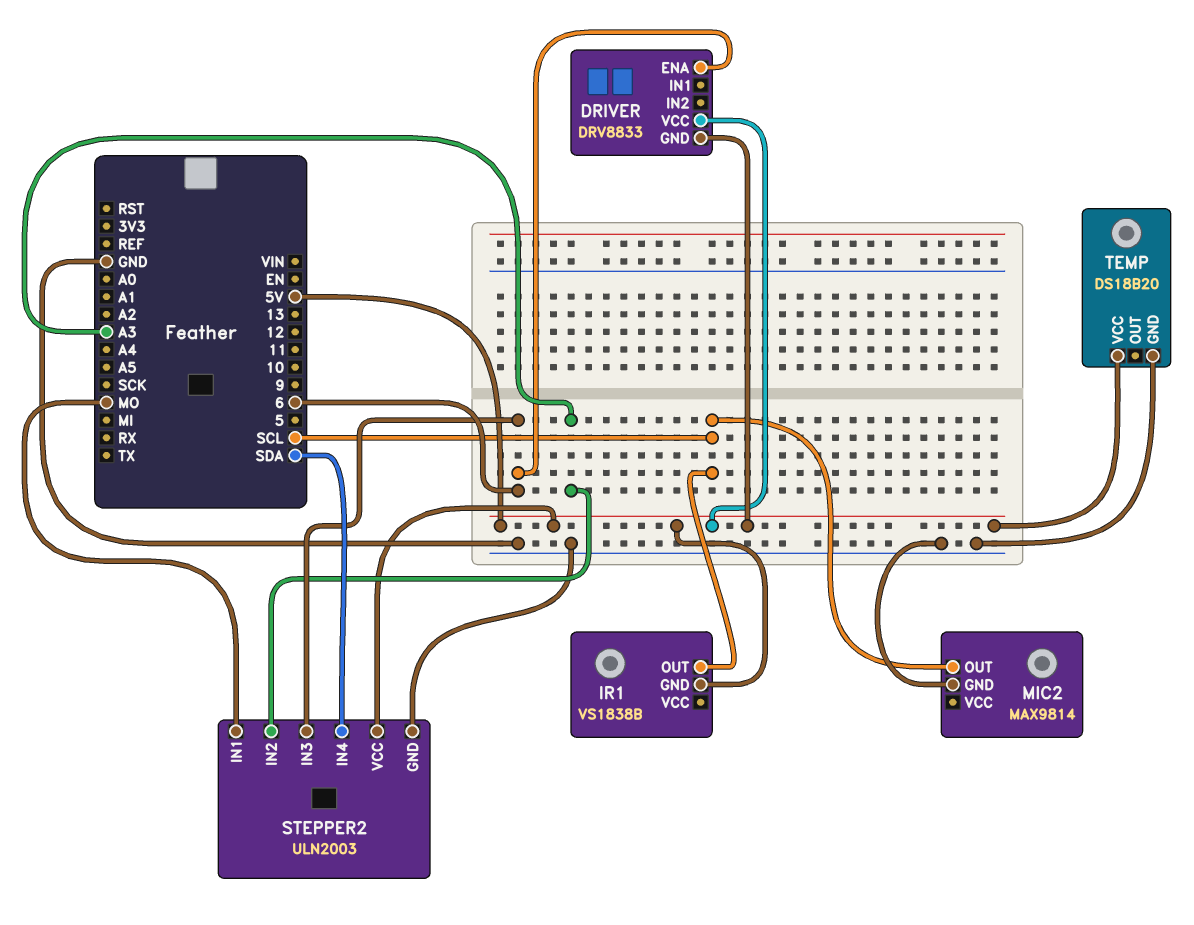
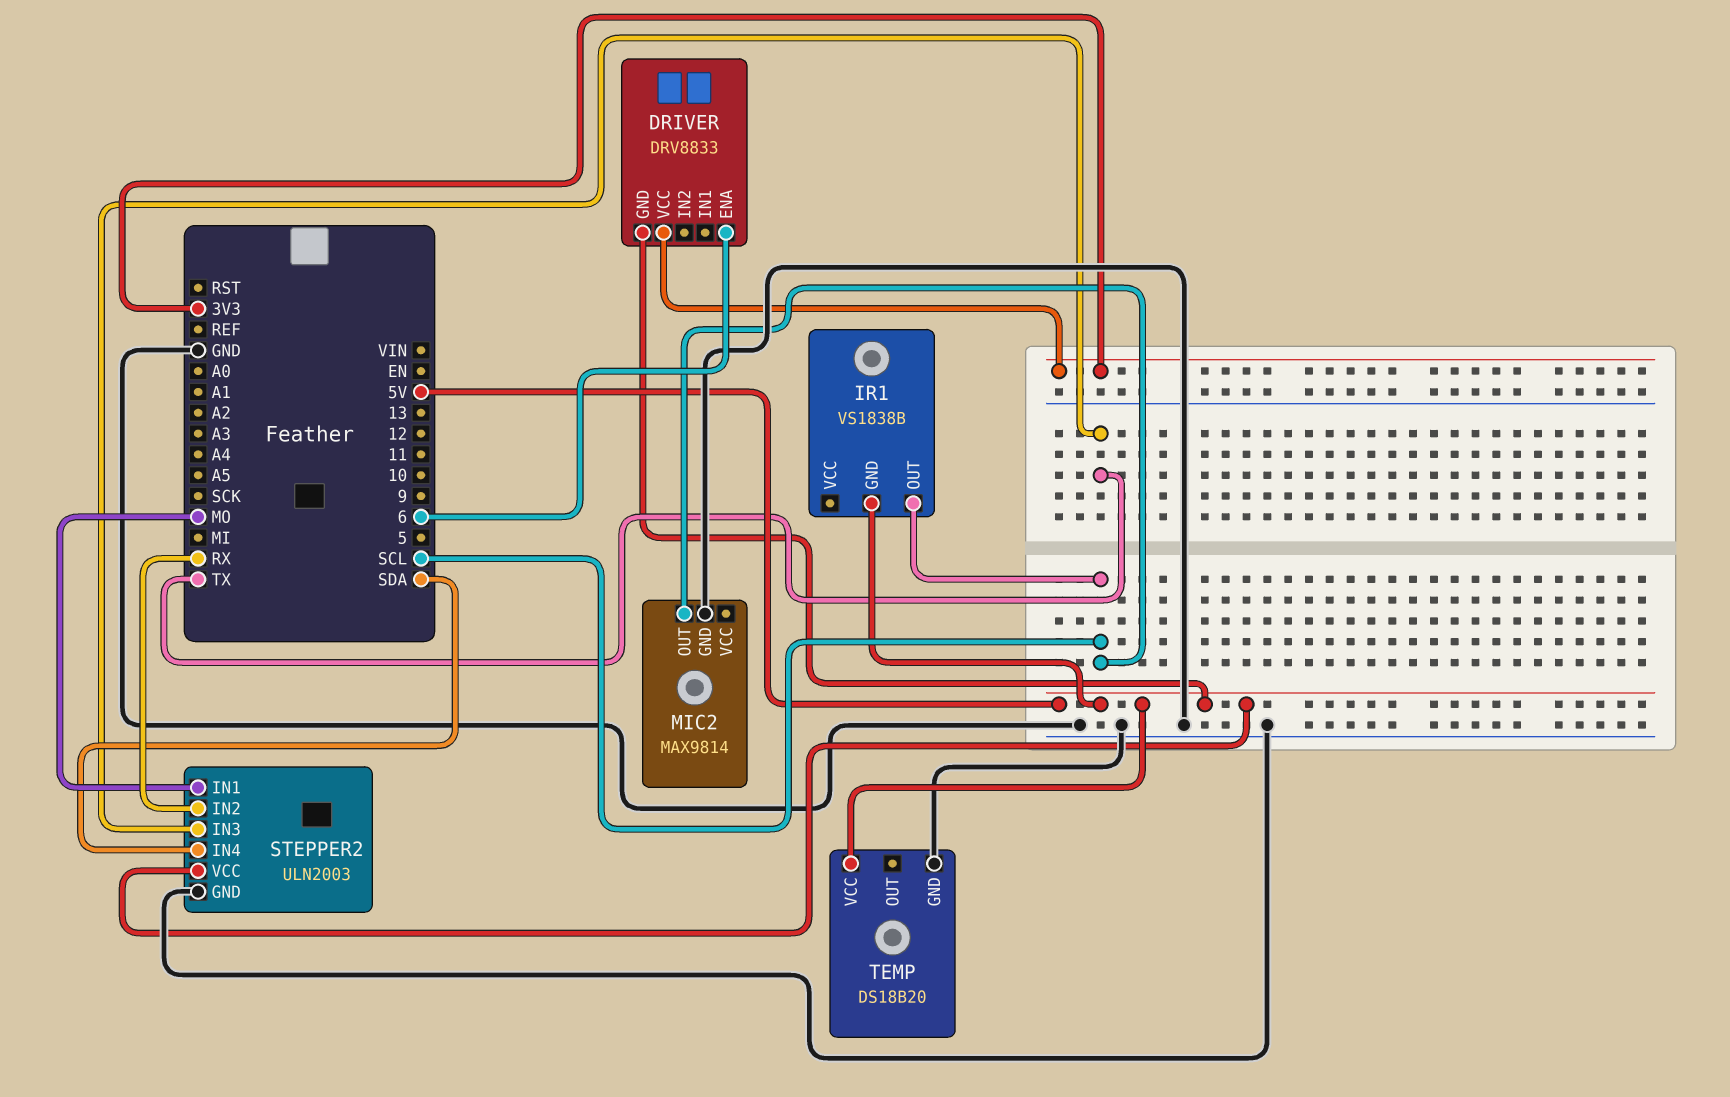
DRIVER pin VCC: 5V -> 3V3
STEPPER2 pin IN2: A3 -> RX
STEPPER2 pin IN3: 6 -> TX

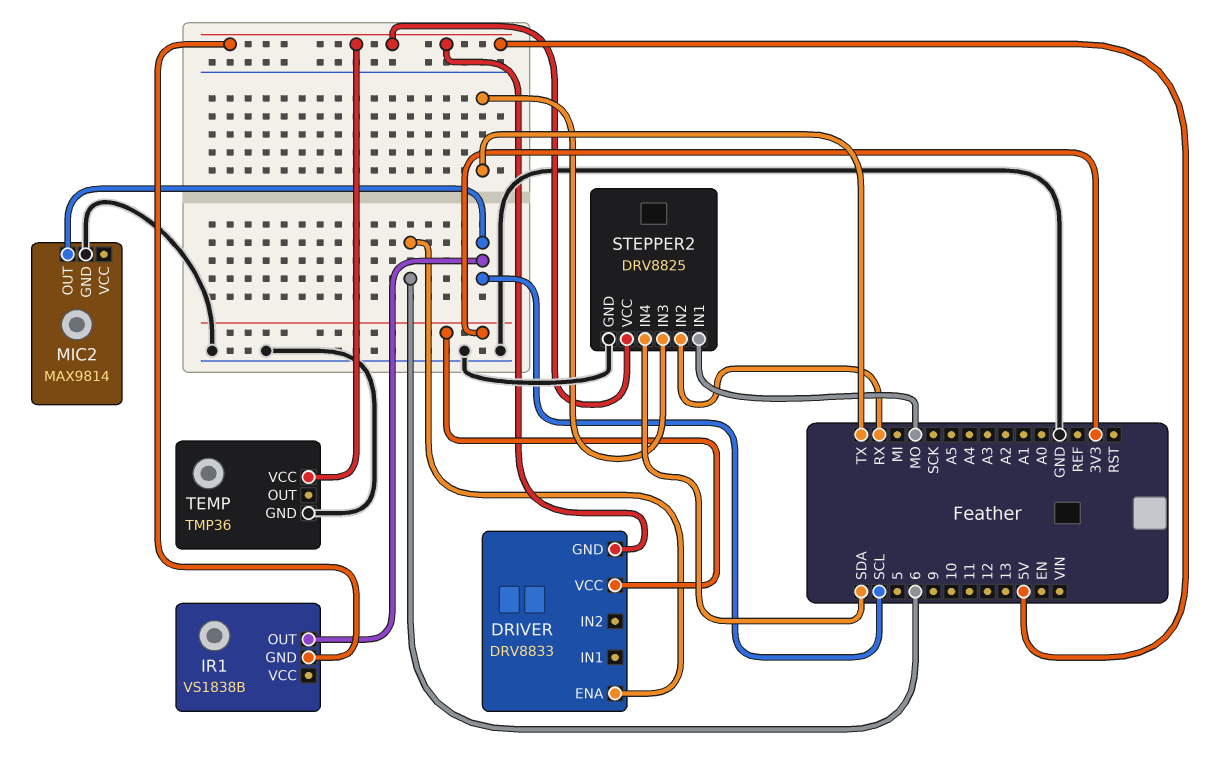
STEPPER2: ULN2003 -> DRV8825
TEMP: DS18B20 -> TMP36

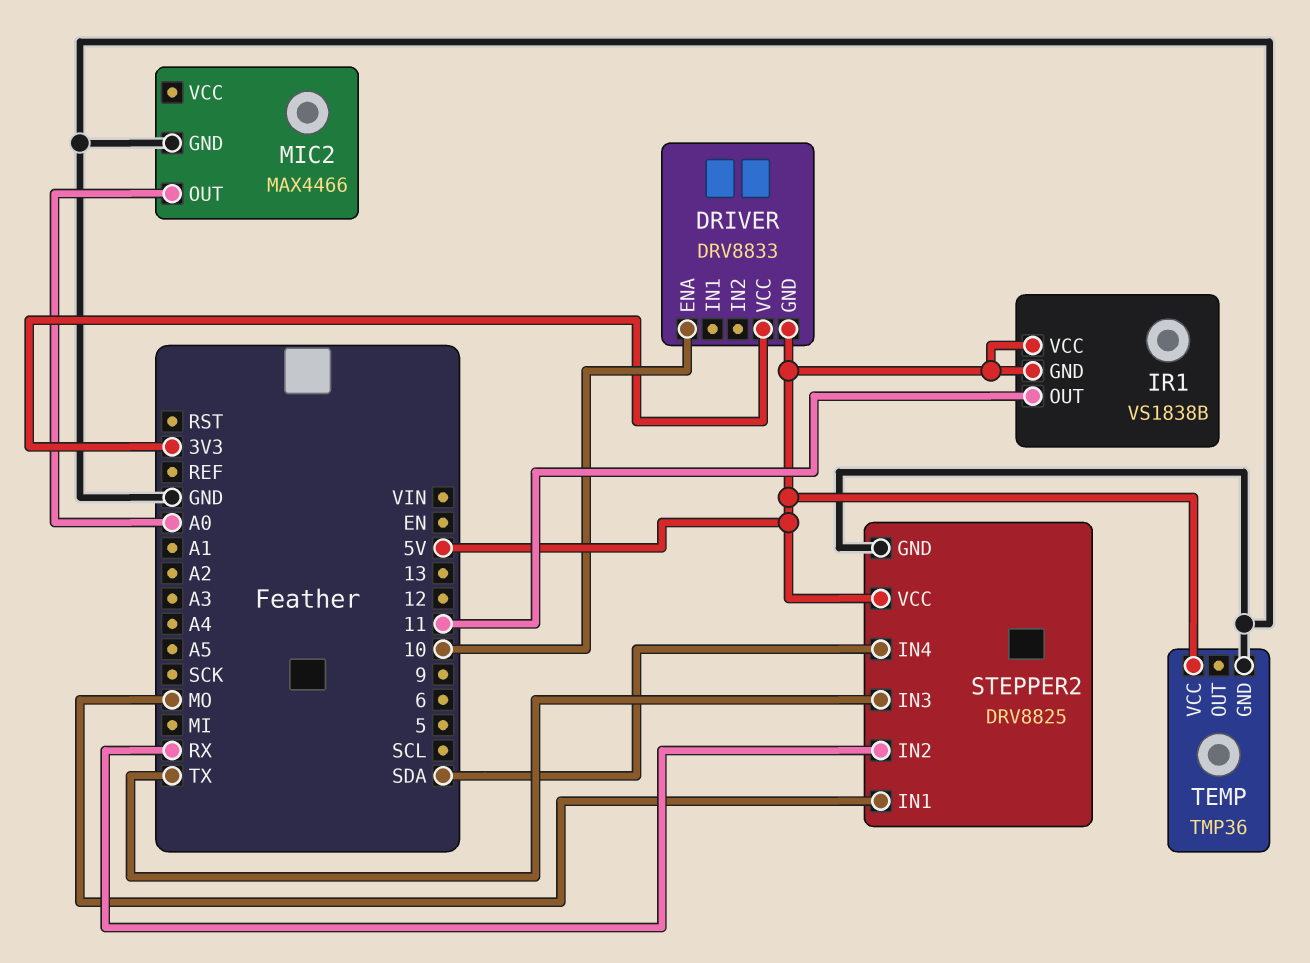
DRIVER pin ENA: 6 -> 10
IR1 pin OUT: SCL -> 11
IR1 pin VCC: none -> 5V
MIC2: MAX9814 -> MAX4466
MIC2 pin OUT: SCL -> A0

